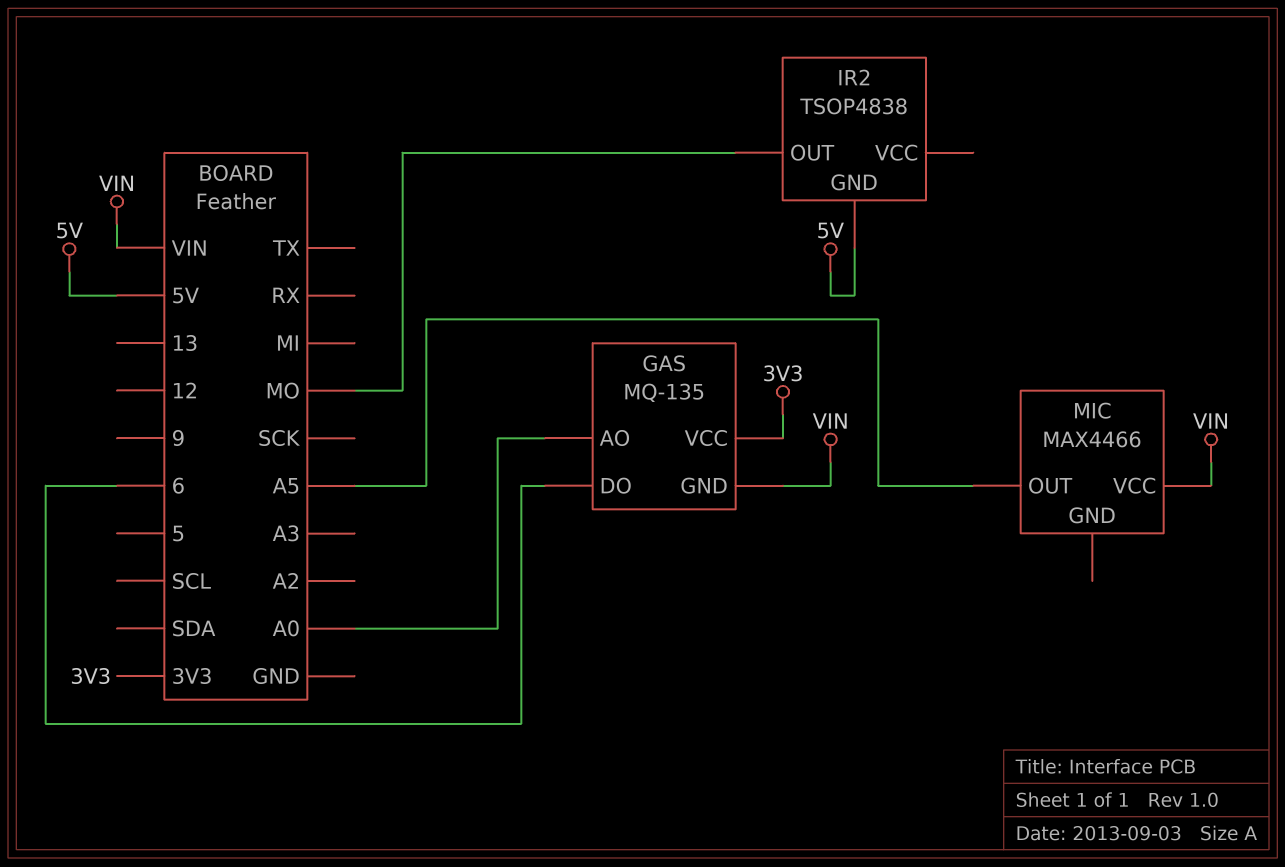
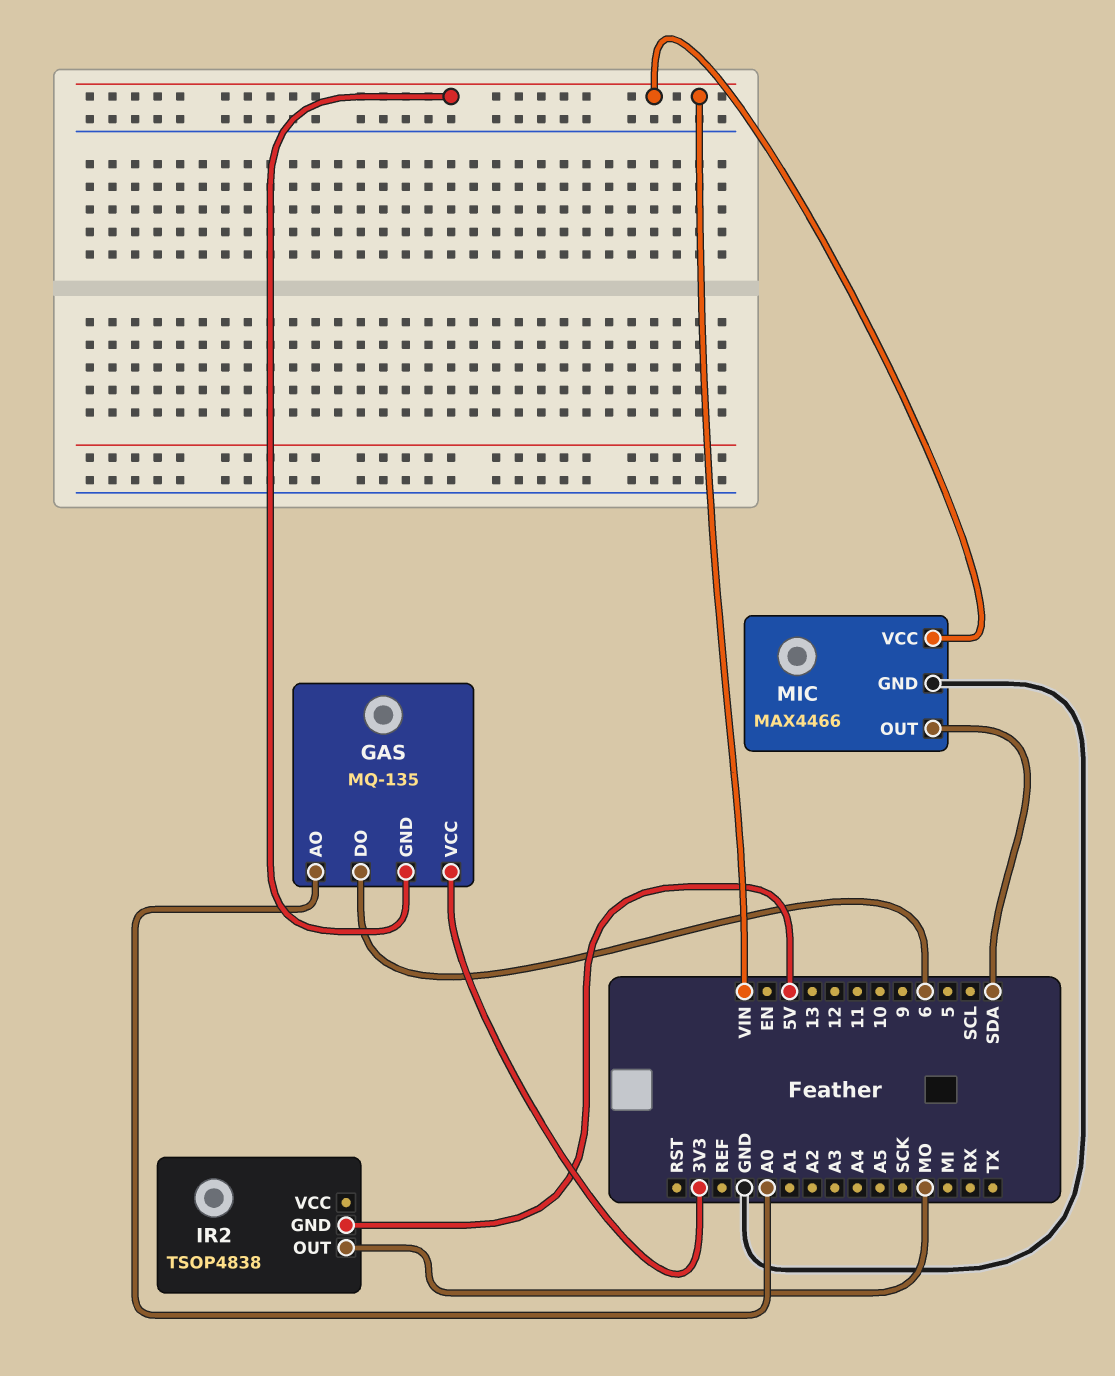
MIC pin GND: none -> GND
MIC pin OUT: A5 -> SDA

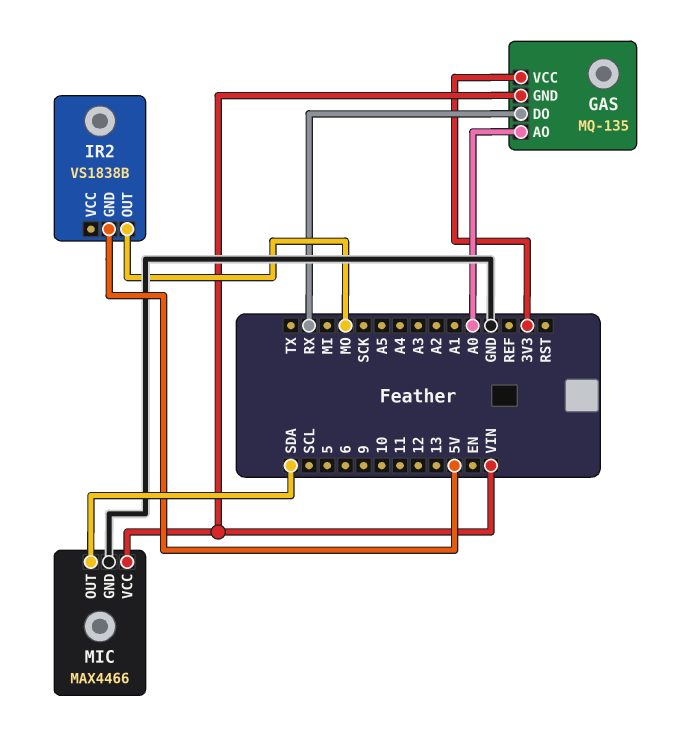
GAS pin DO: 6 -> RX
IR2: TSOP4838 -> VS1838B

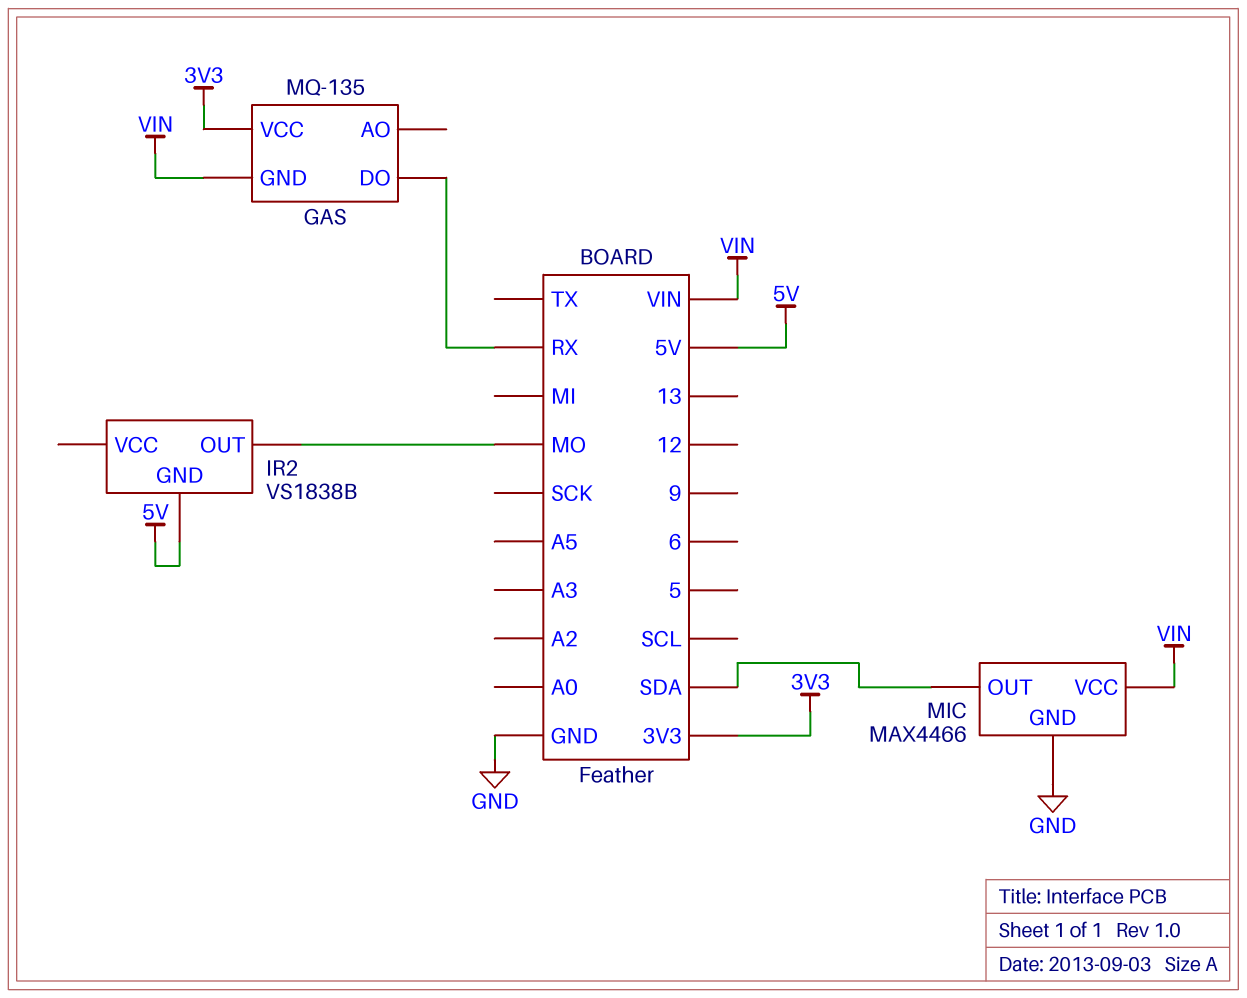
GAS pin AO: A0 -> none

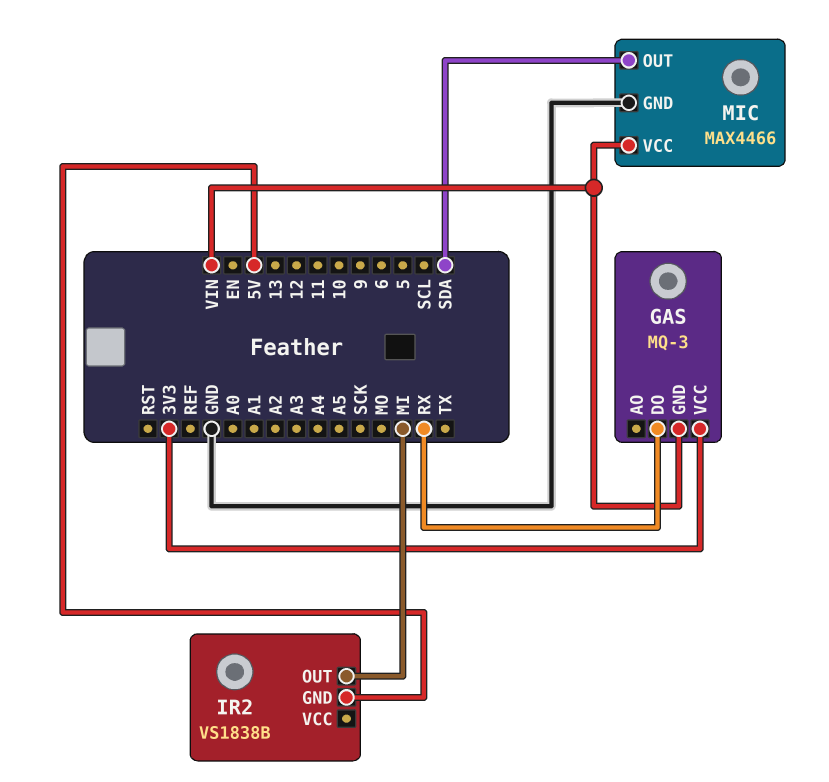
GAS: MQ-135 -> MQ-3
IR2 pin OUT: MO -> MI

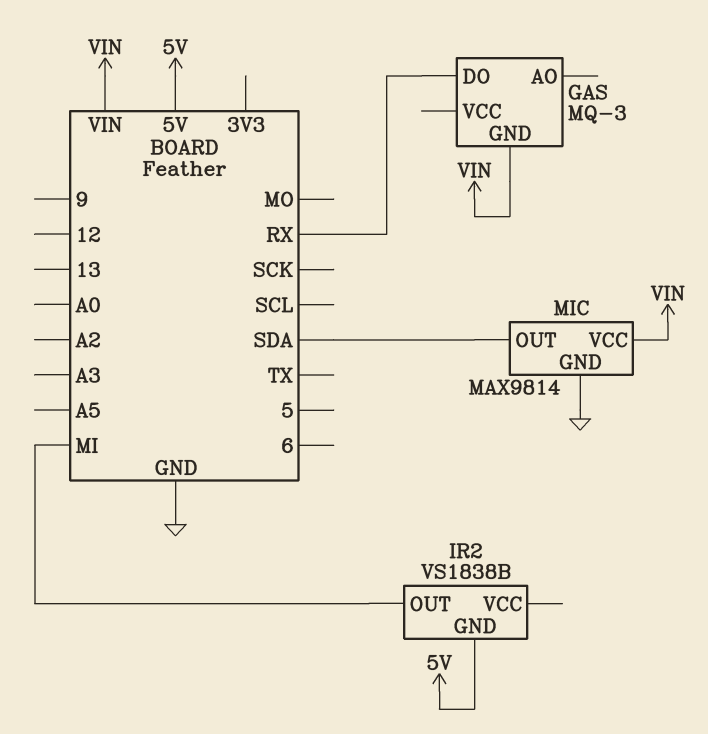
GAS pin VCC: 3V3 -> none
MIC: MAX4466 -> MAX9814

